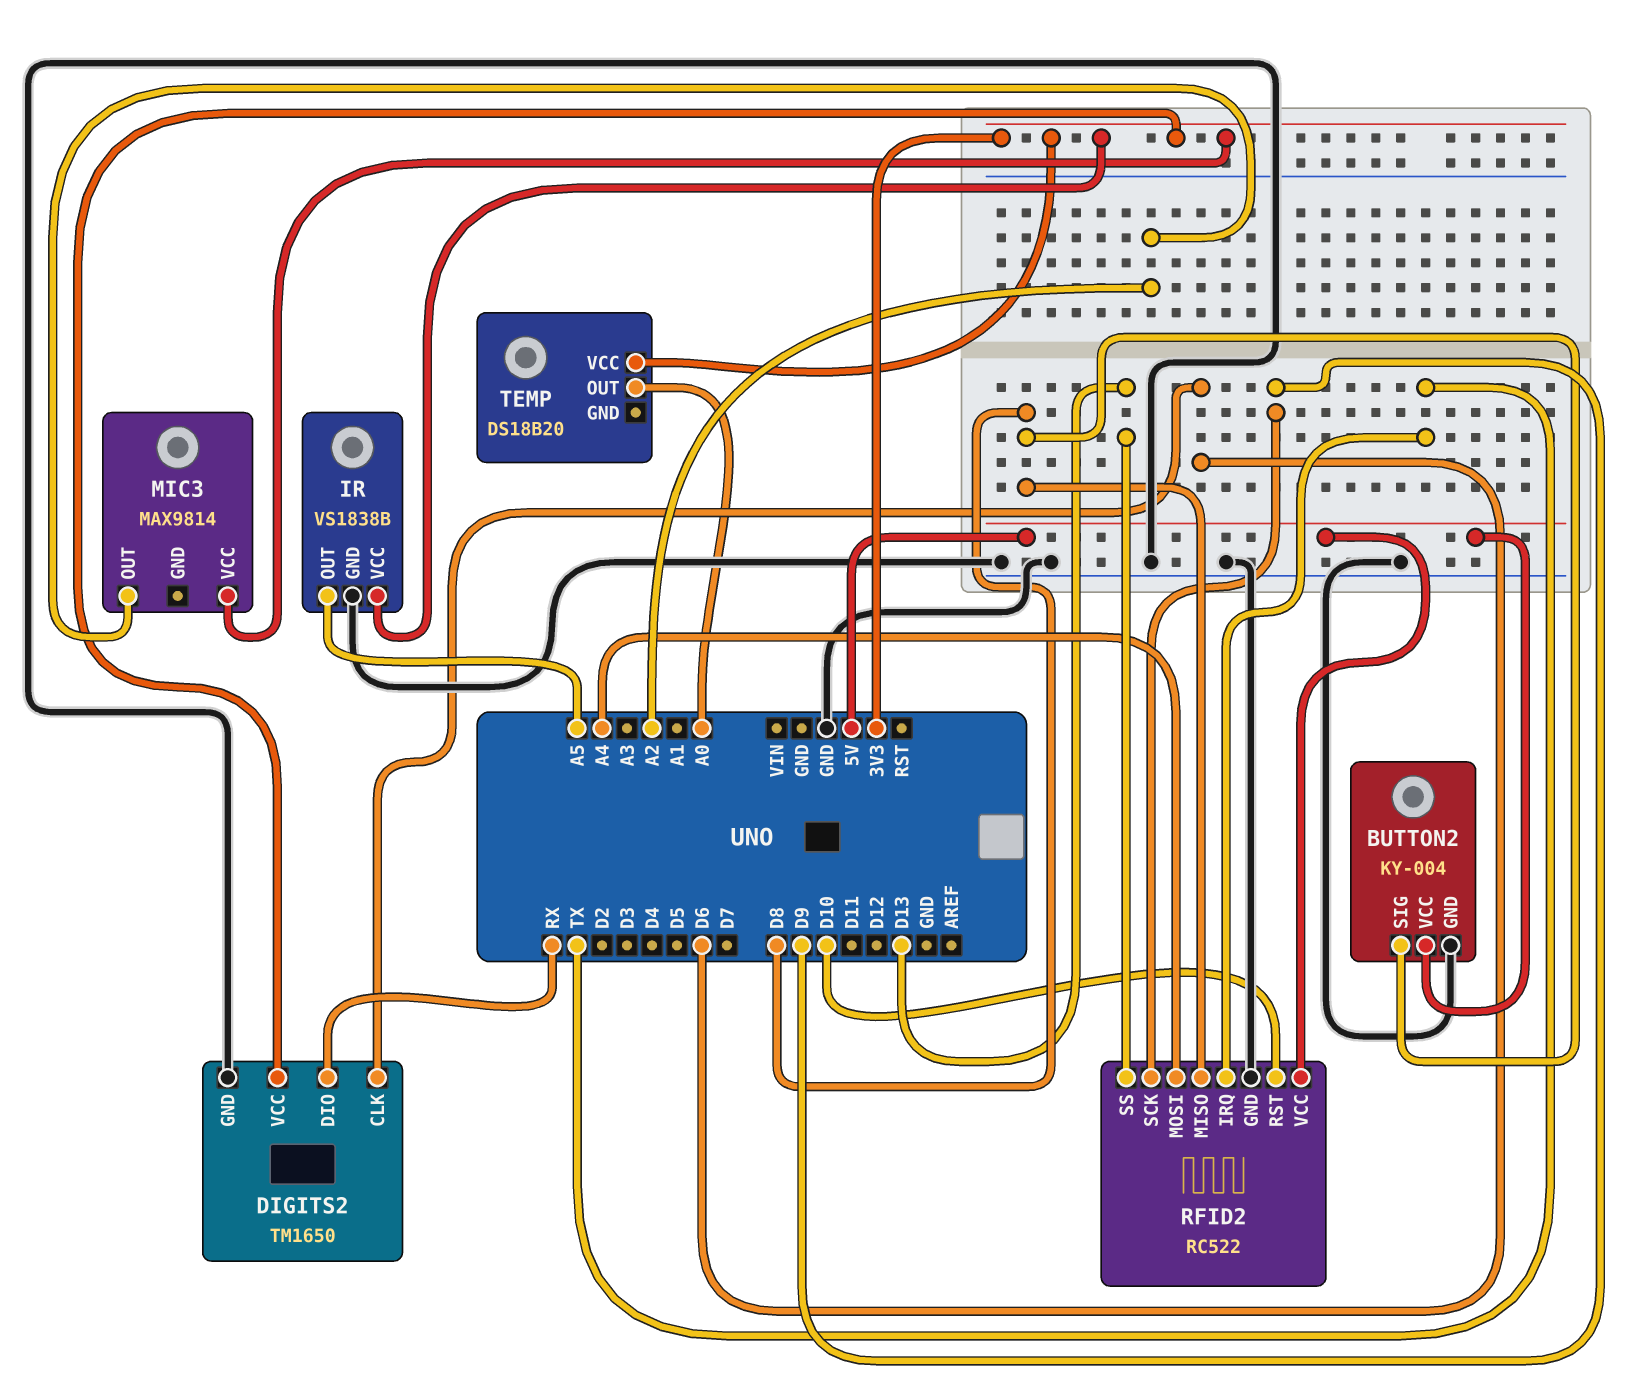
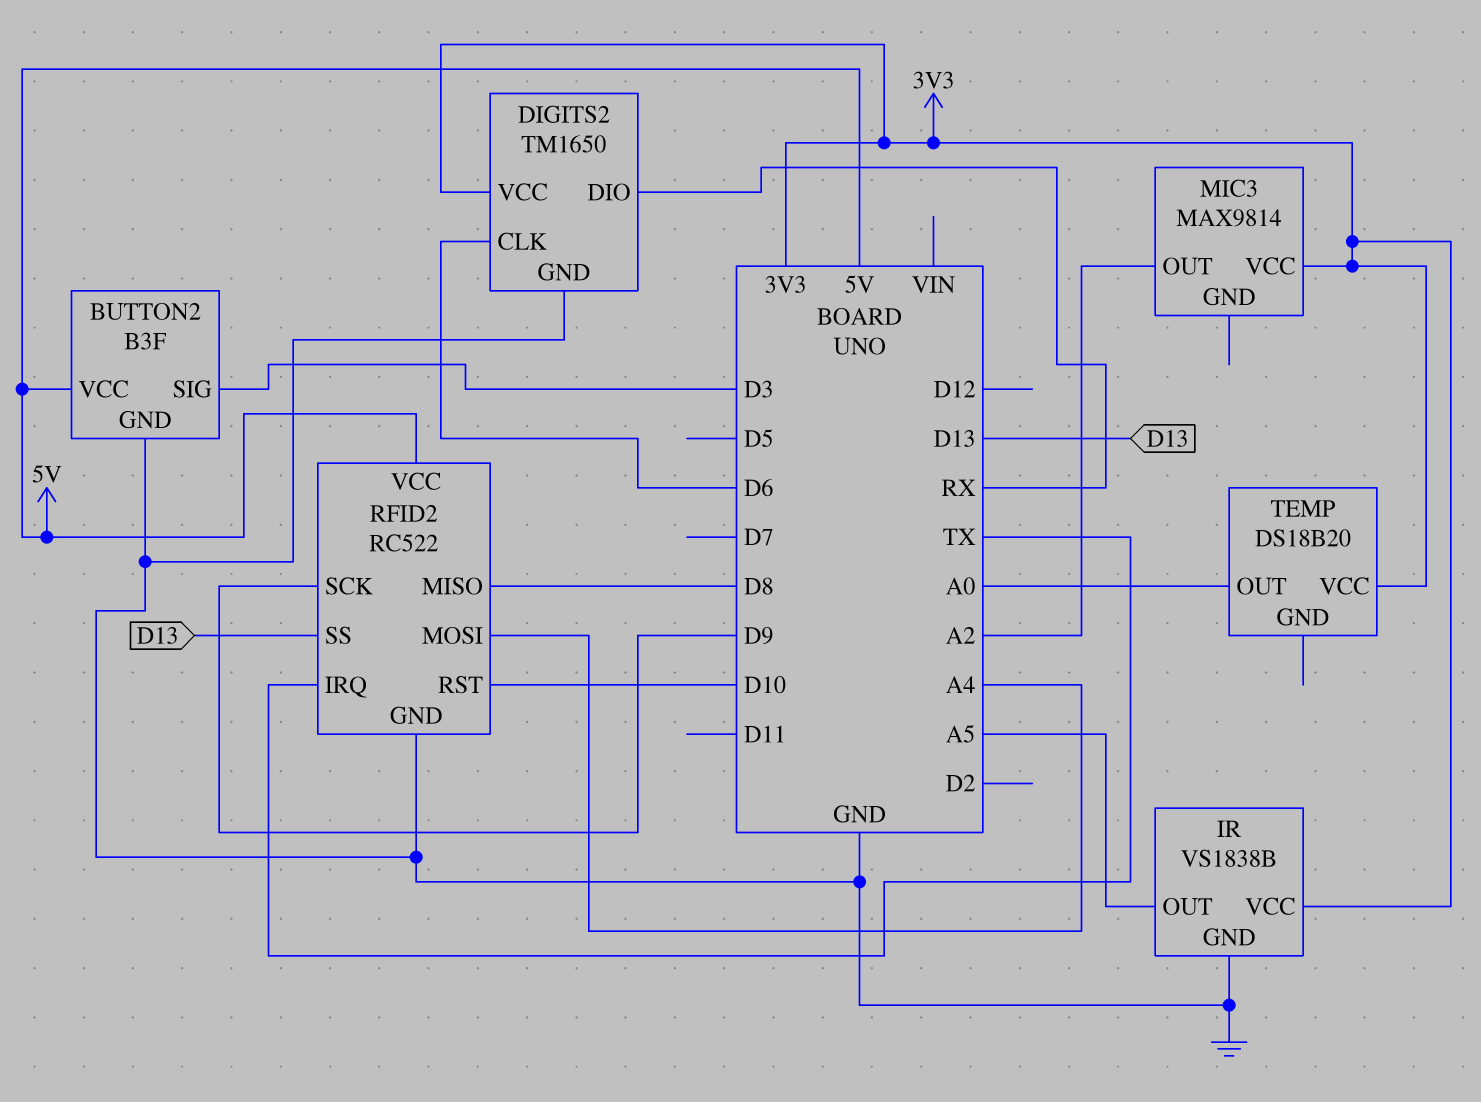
BUTTON2: KY-004 -> B3F
BUTTON2 pin SIG: D8 -> D3

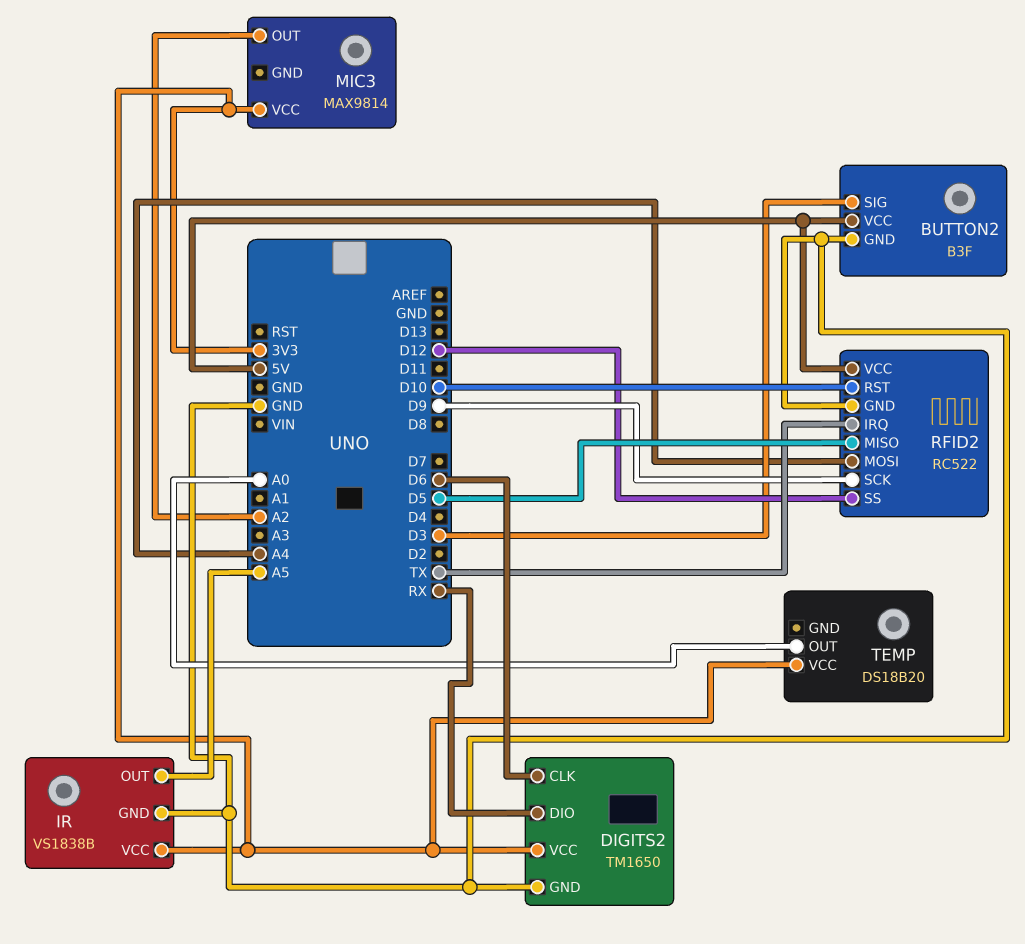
RFID2 pin MISO: D8 -> D5
RFID2 pin SS: D13 -> D12

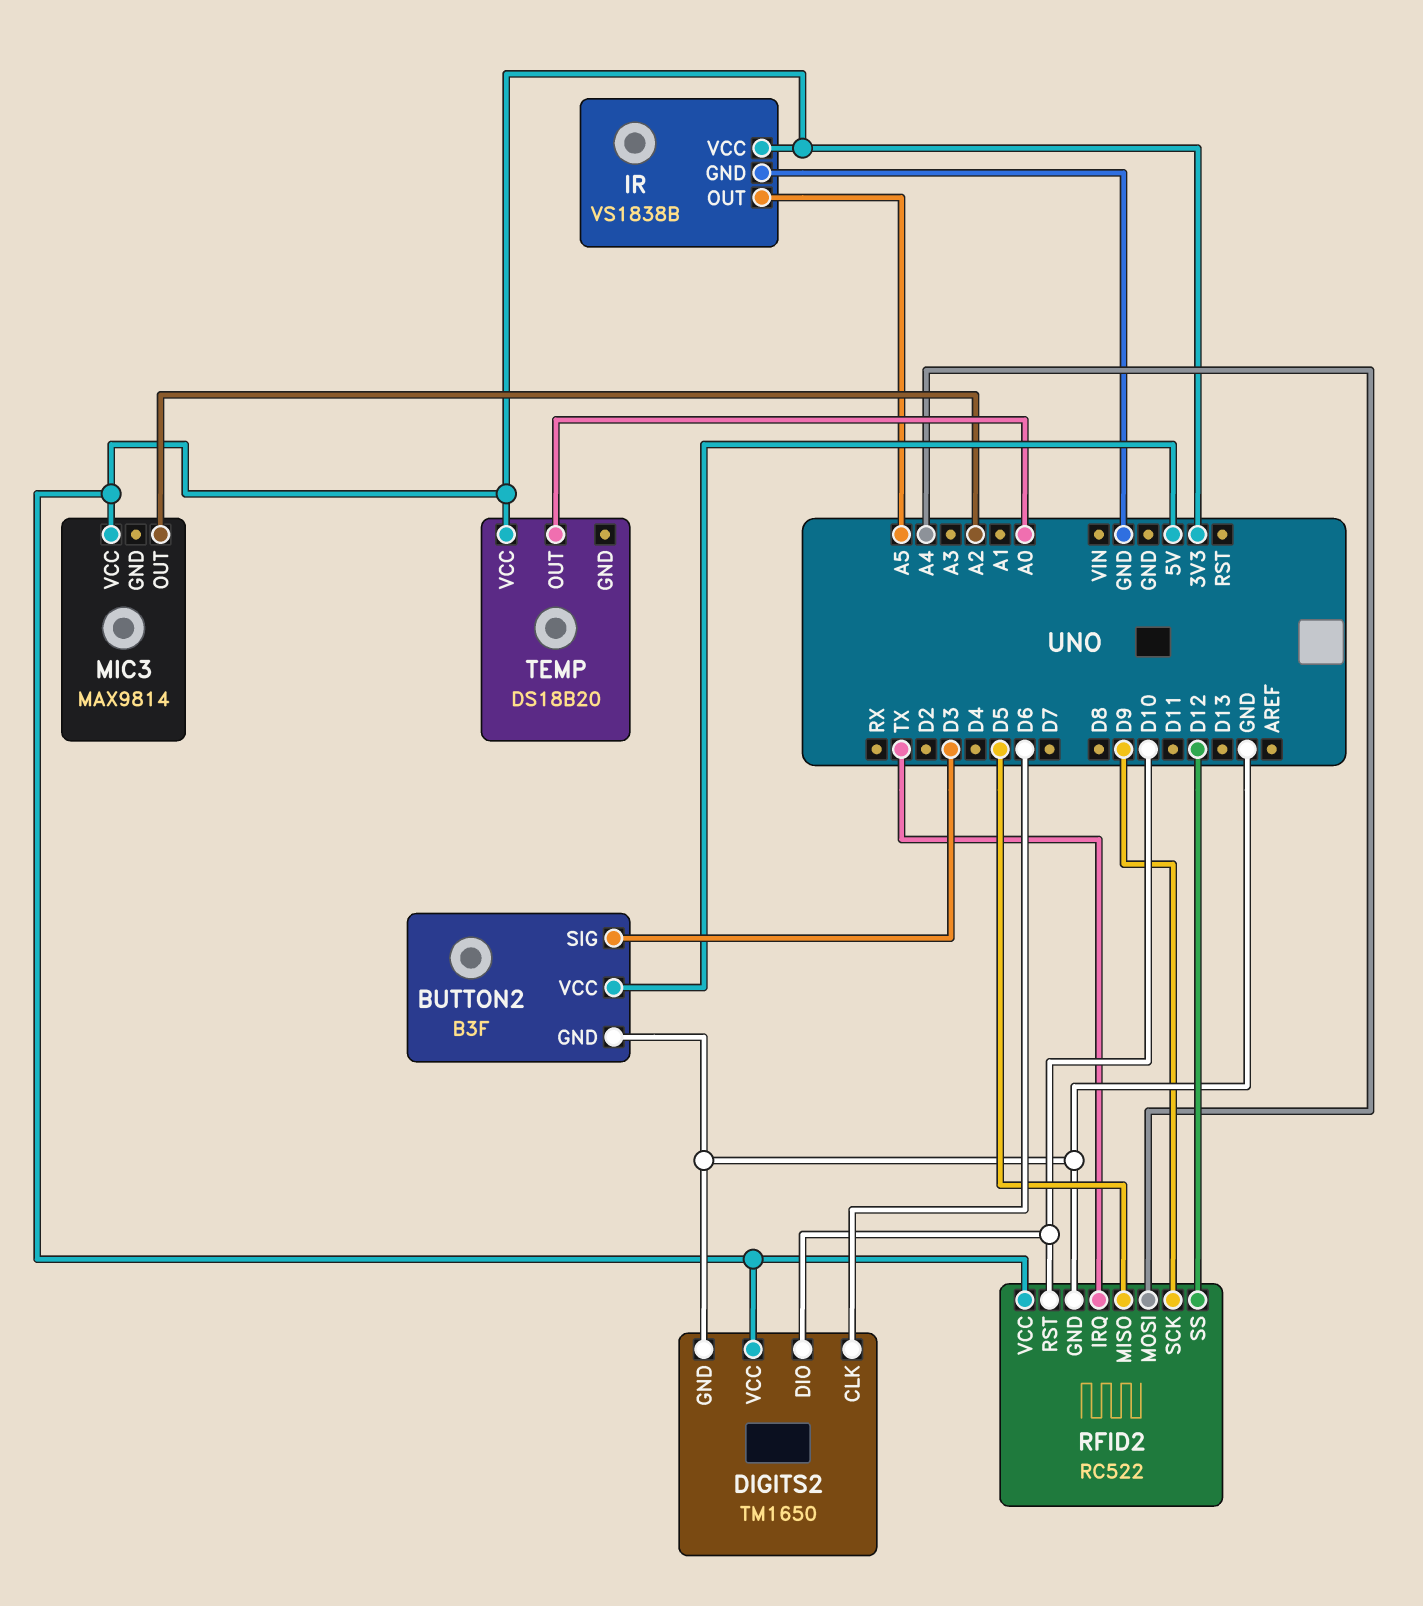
DIGITS2 pin DIO: RX -> D10
RFID2 pin VCC: 5V -> 3V3

